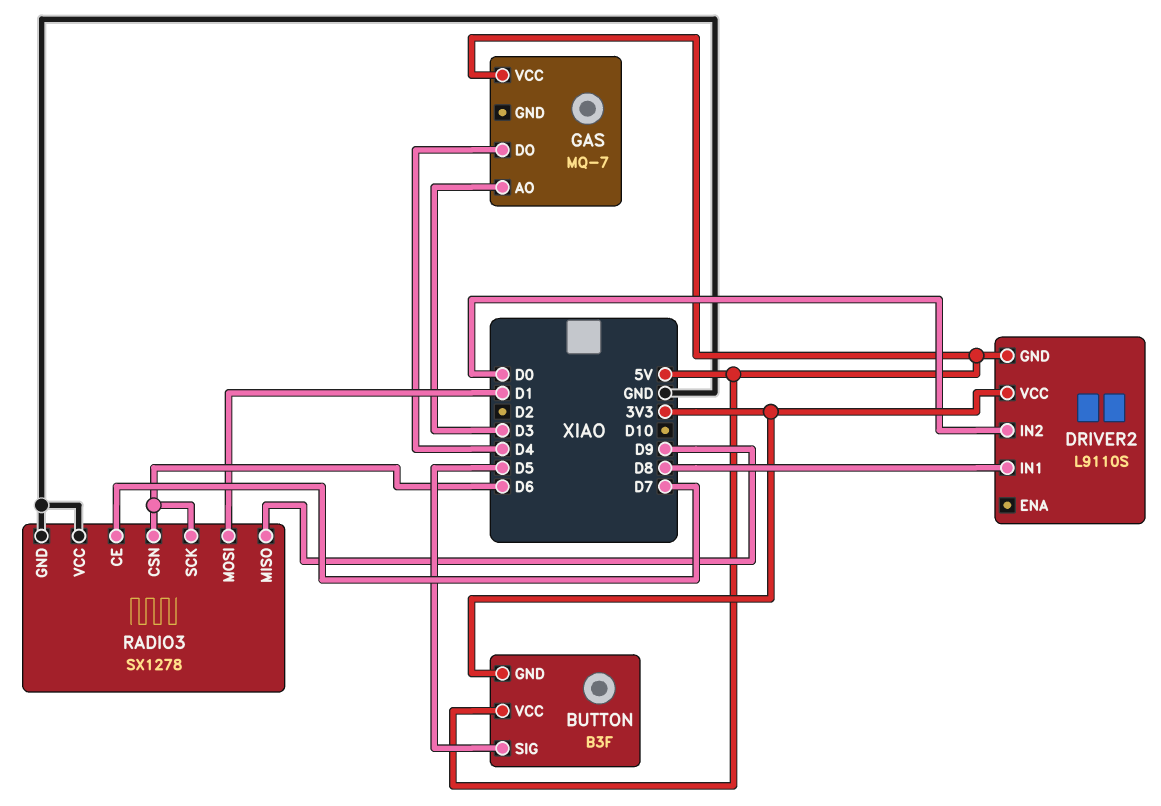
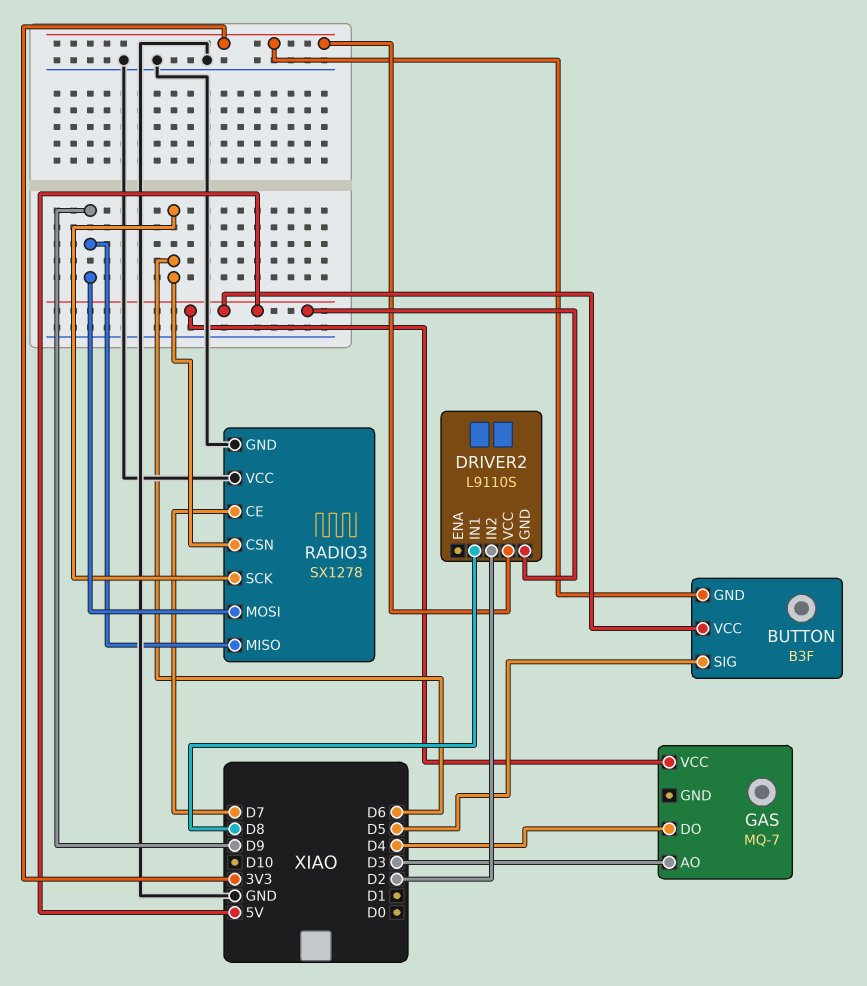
DRIVER2 pin IN2: D0 -> D2
RADIO3 pin MOSI: D1 -> D9

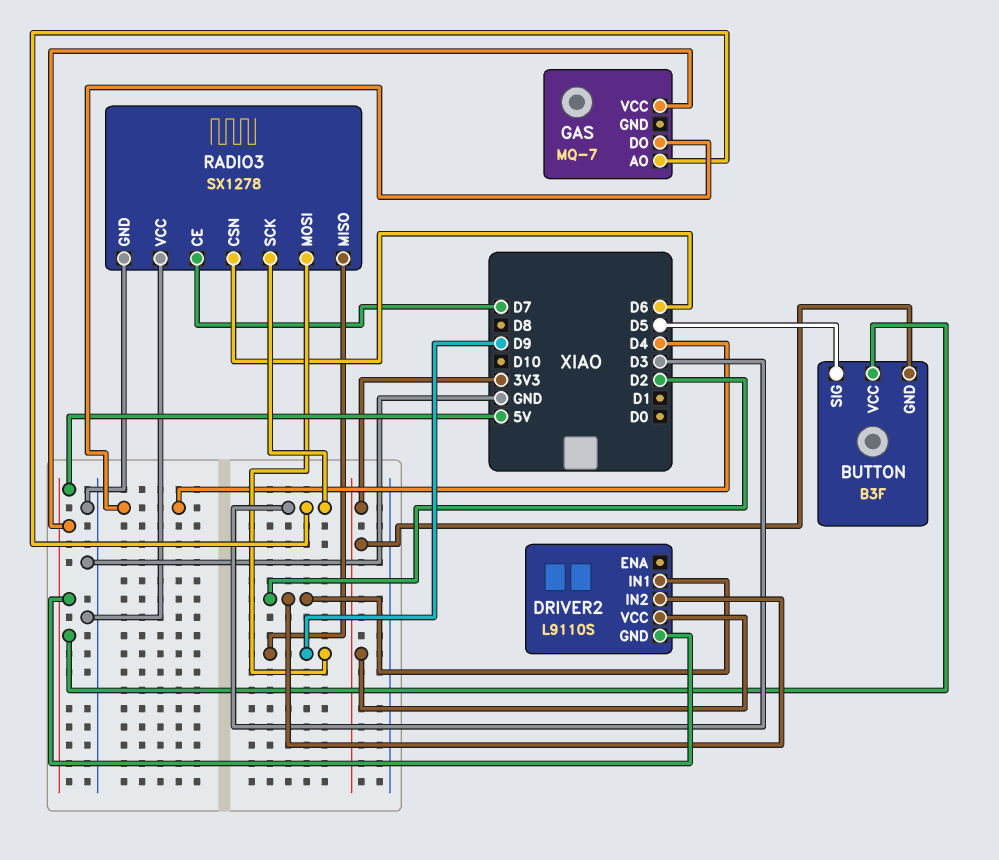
DRIVER2 pin IN1: D8 -> D2
RADIO3 pin SCK: D6 -> D3

